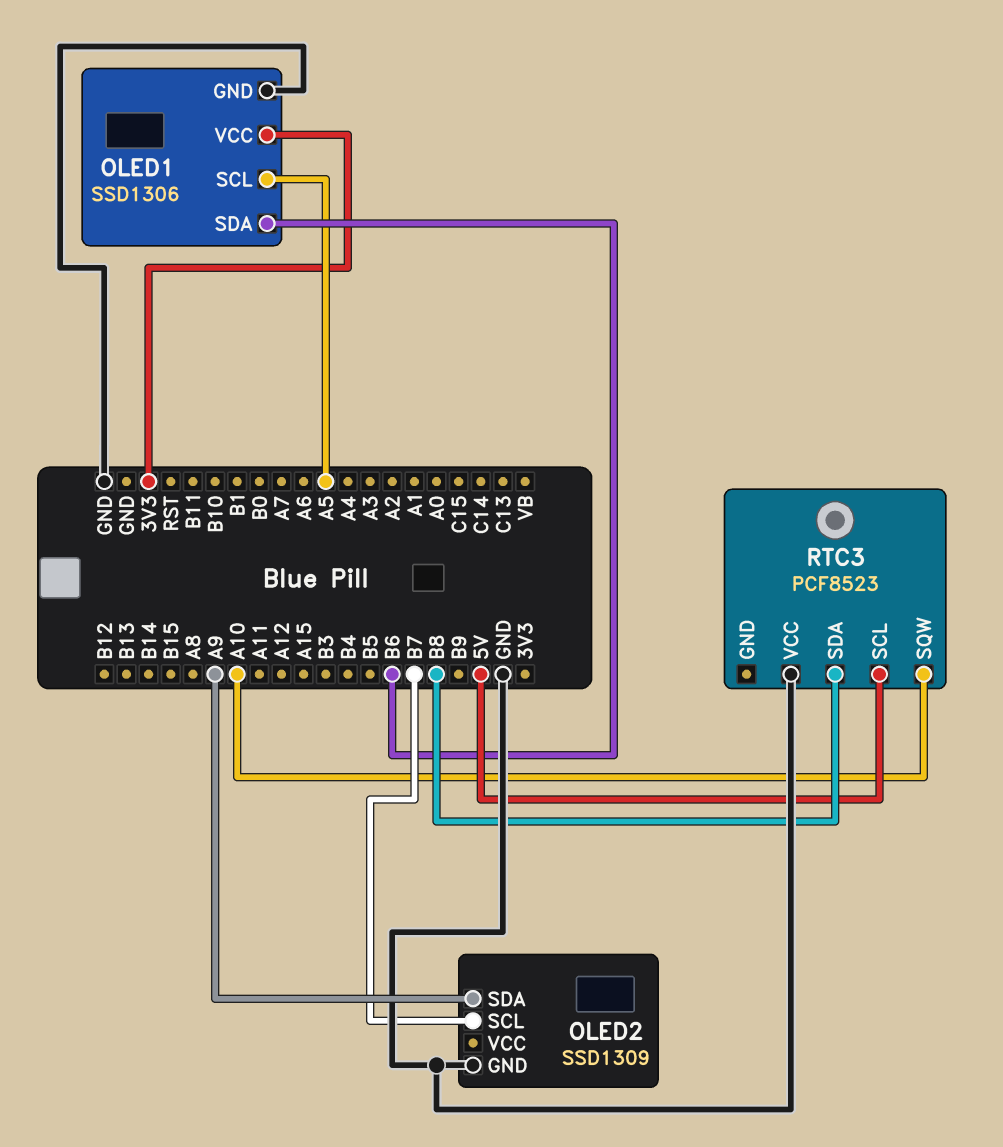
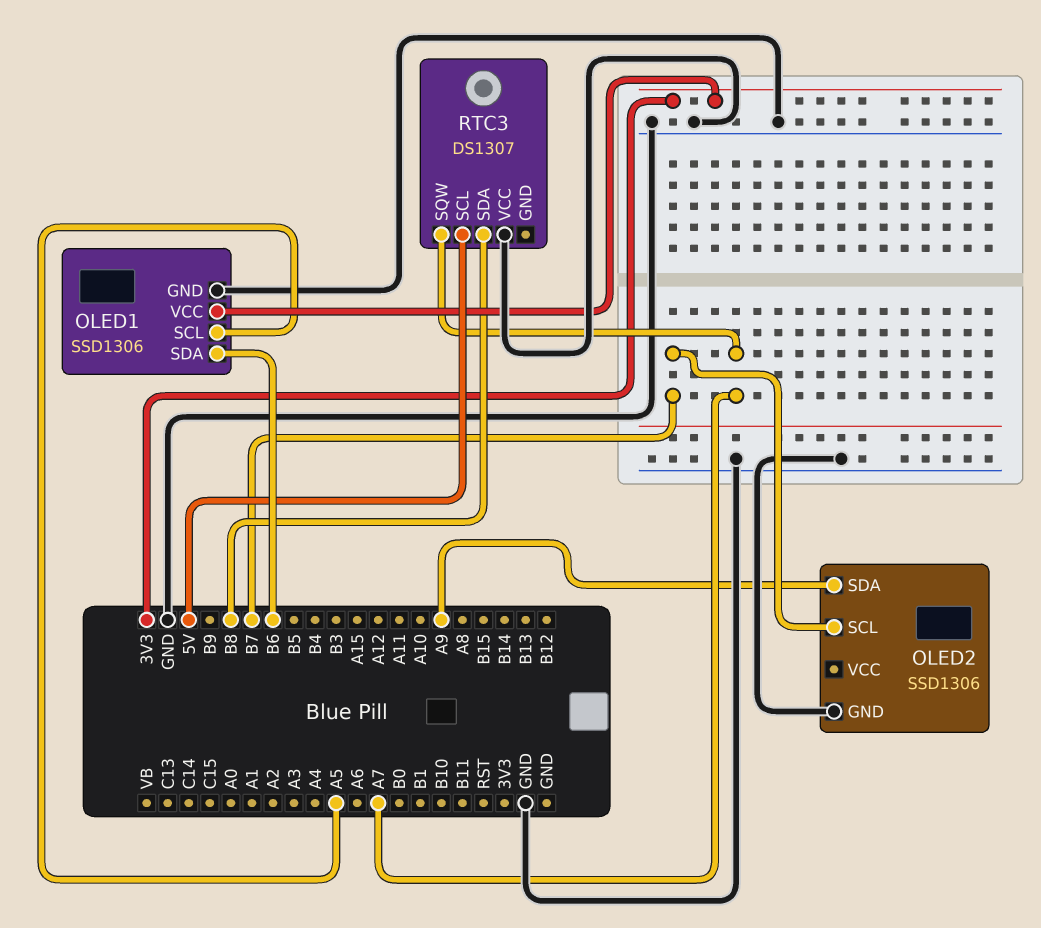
OLED2: SSD1309 -> SSD1306
RTC3: PCF8523 -> DS1307
RTC3 pin SQW: A10 -> A7

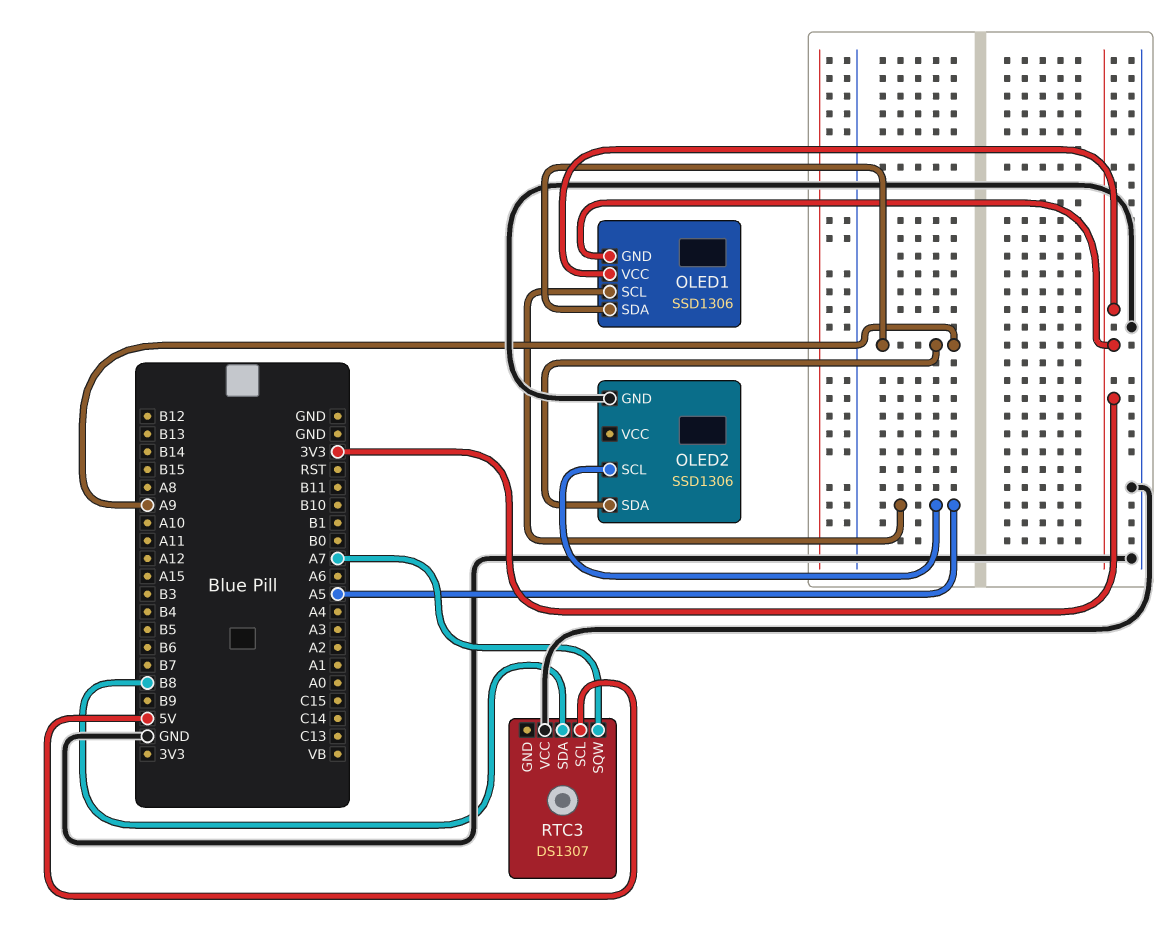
OLED1 pin GND: GND -> 3V3
OLED1 pin SDA: B6 -> A9
OLED2 pin SCL: B7 -> A5

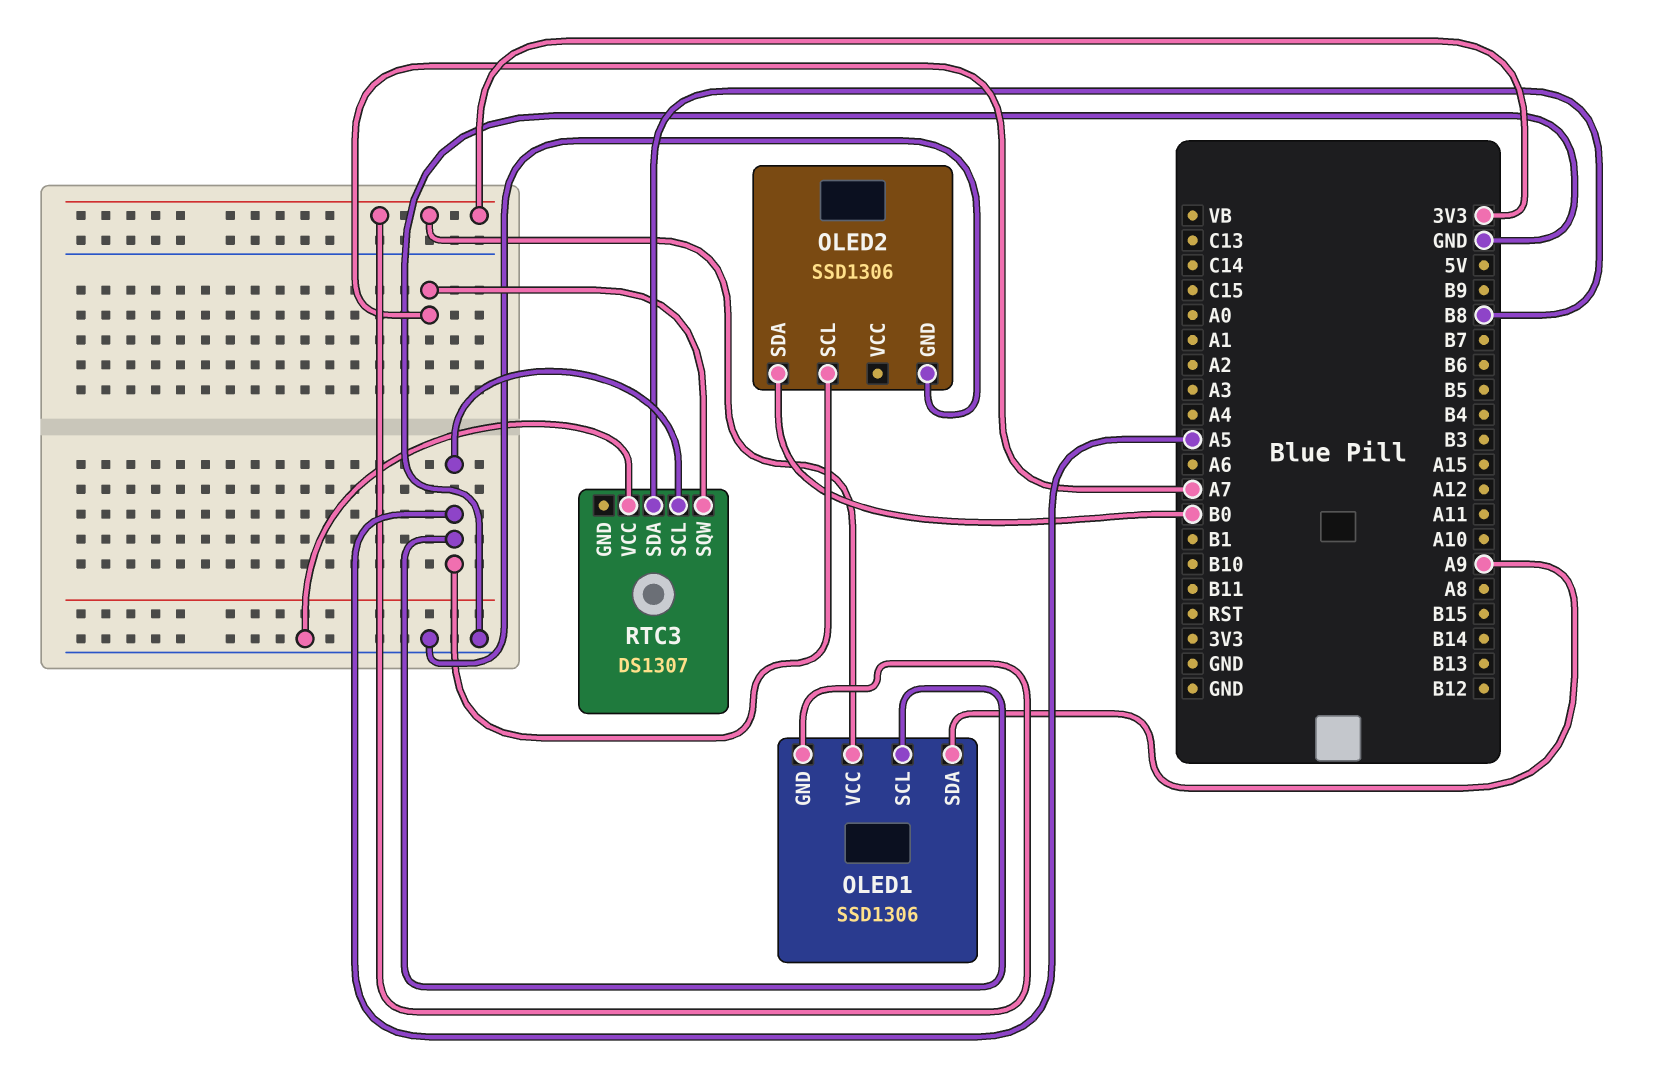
OLED2 pin SDA: A9 -> B0
RTC3 pin SCL: 5V -> A5

